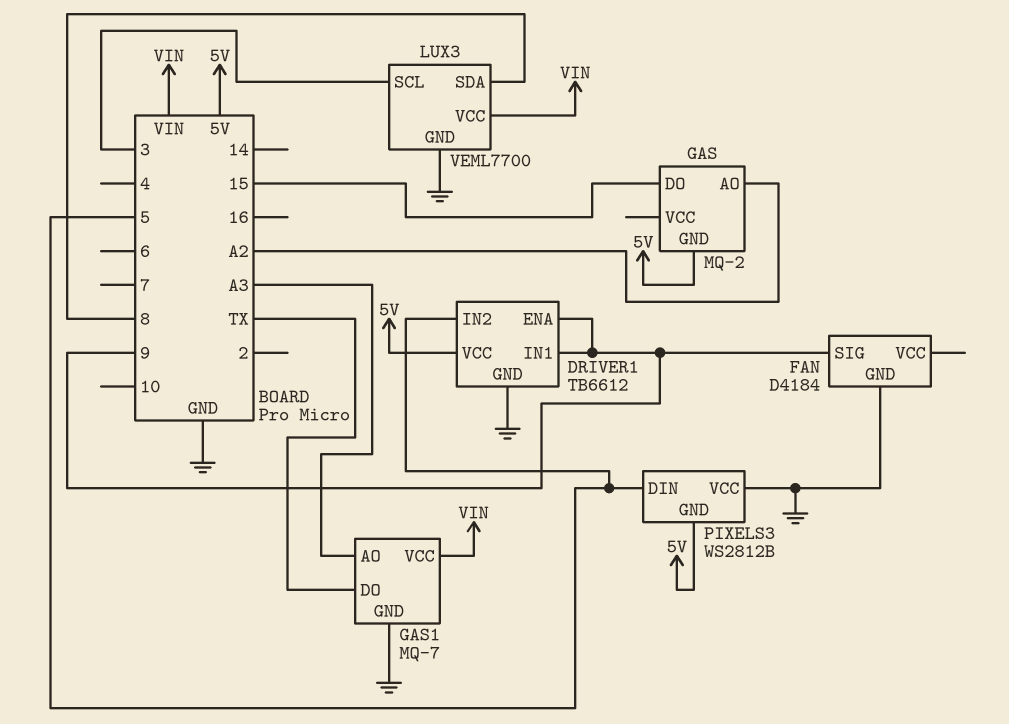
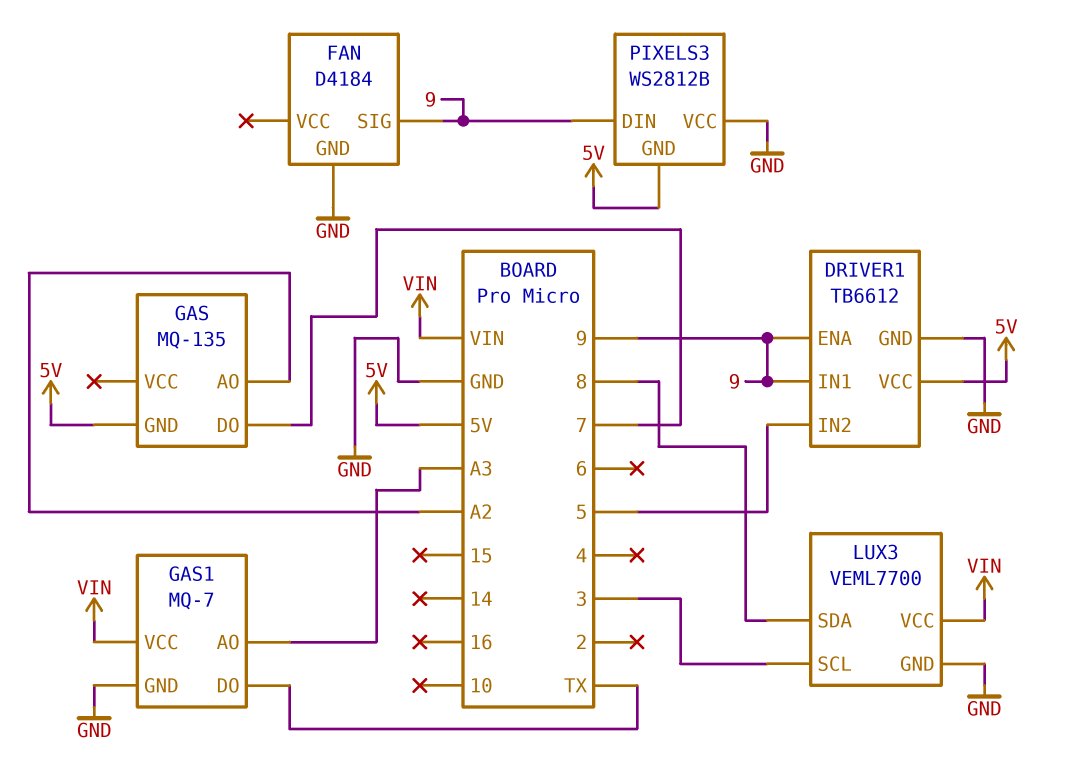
GAS: MQ-2 -> MQ-135
GAS pin DO: 15 -> 7
PIXELS3 pin DIN: 5 -> 9

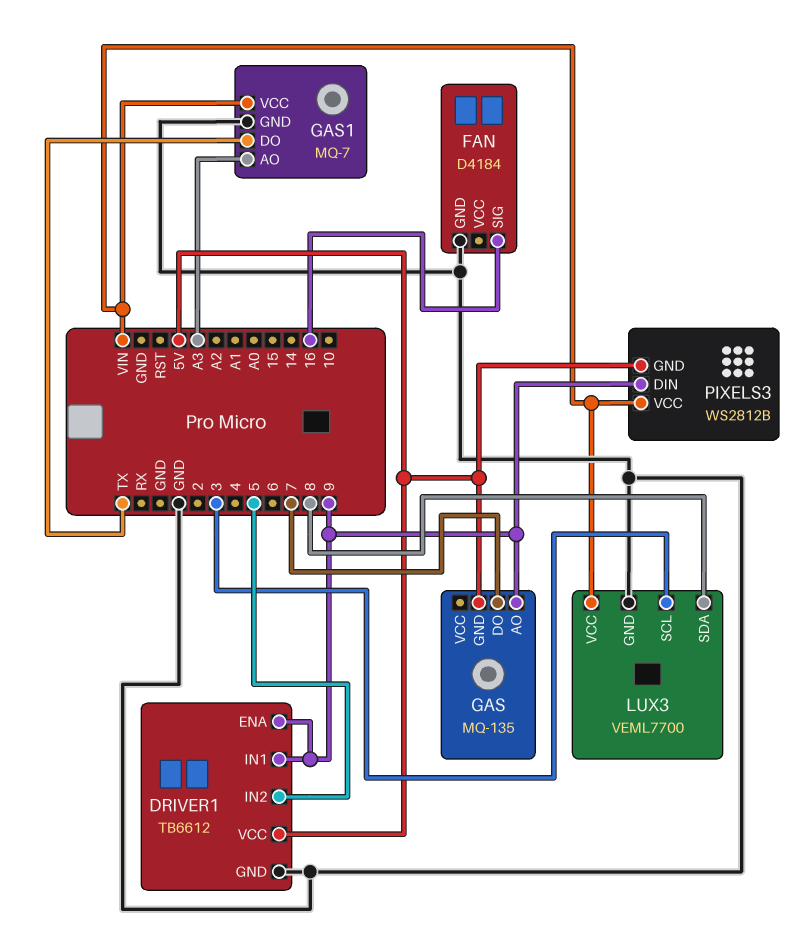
FAN pin SIG: 9 -> 16
GAS pin AO: A2 -> 9
PIXELS3 pin VCC: GND -> VIN

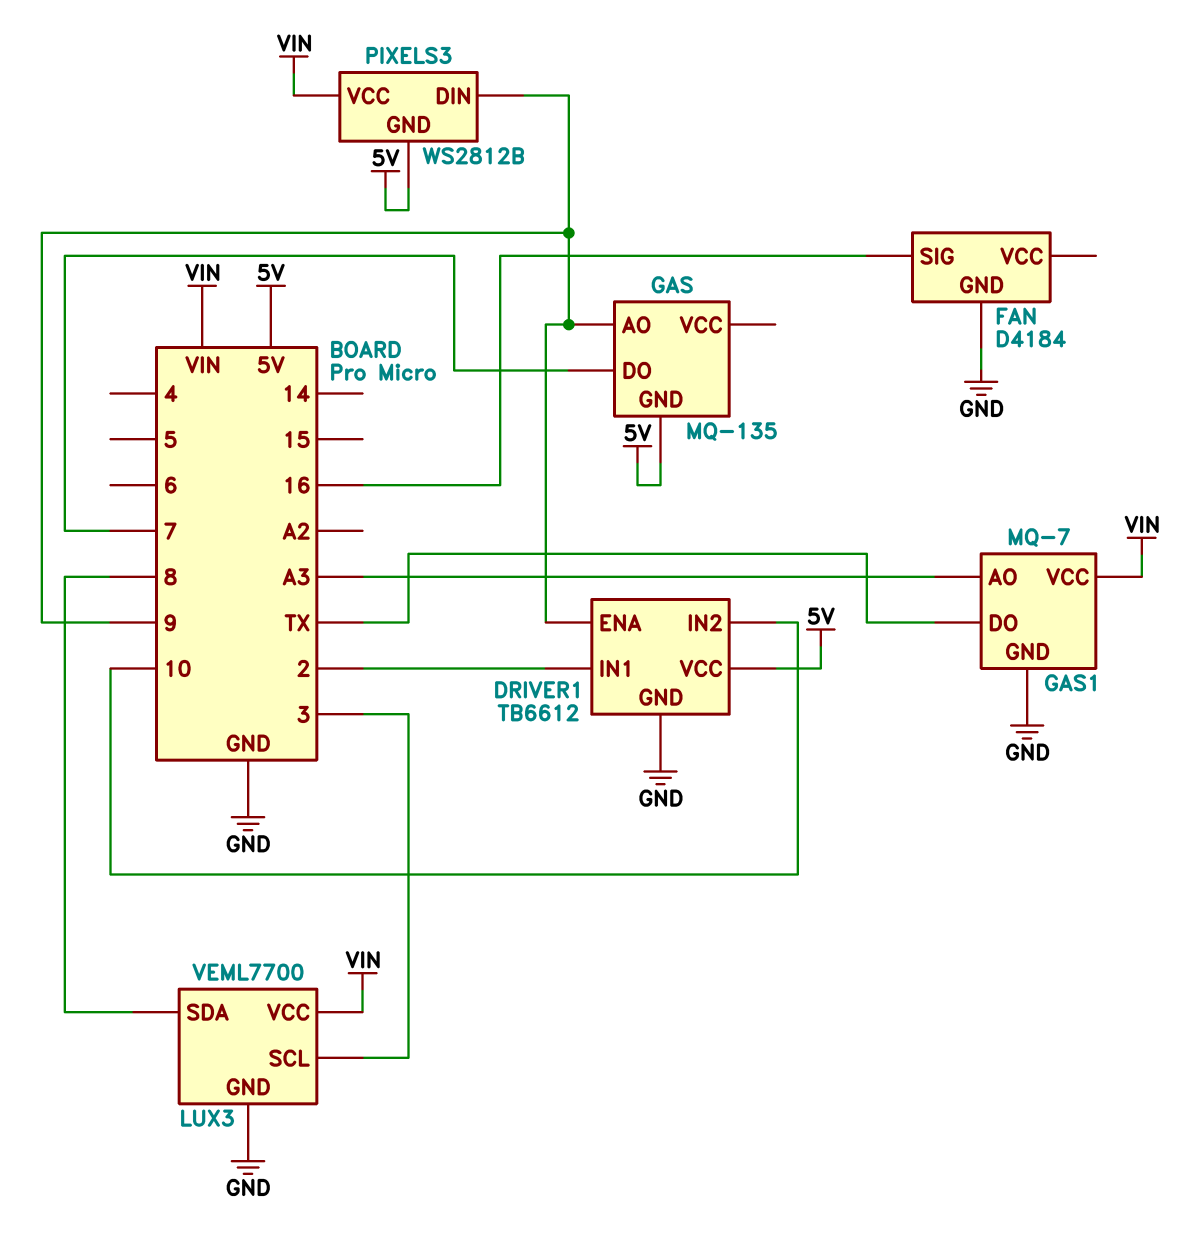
DRIVER1 pin IN1: 9 -> 2
DRIVER1 pin IN2: 5 -> 10

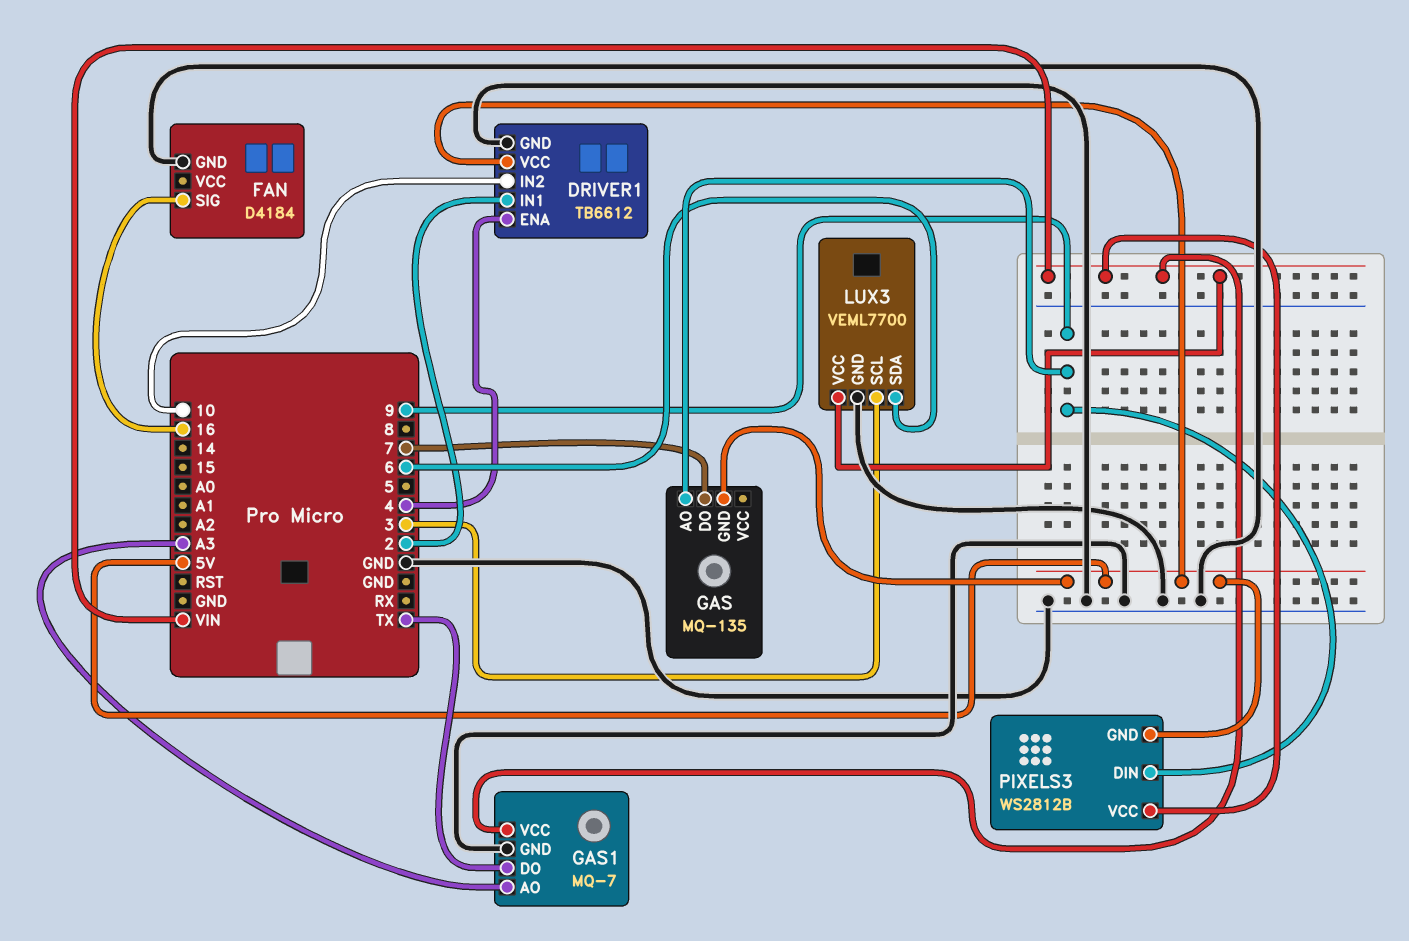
DRIVER1 pin ENA: 9 -> 4
LUX3 pin SDA: 8 -> 6

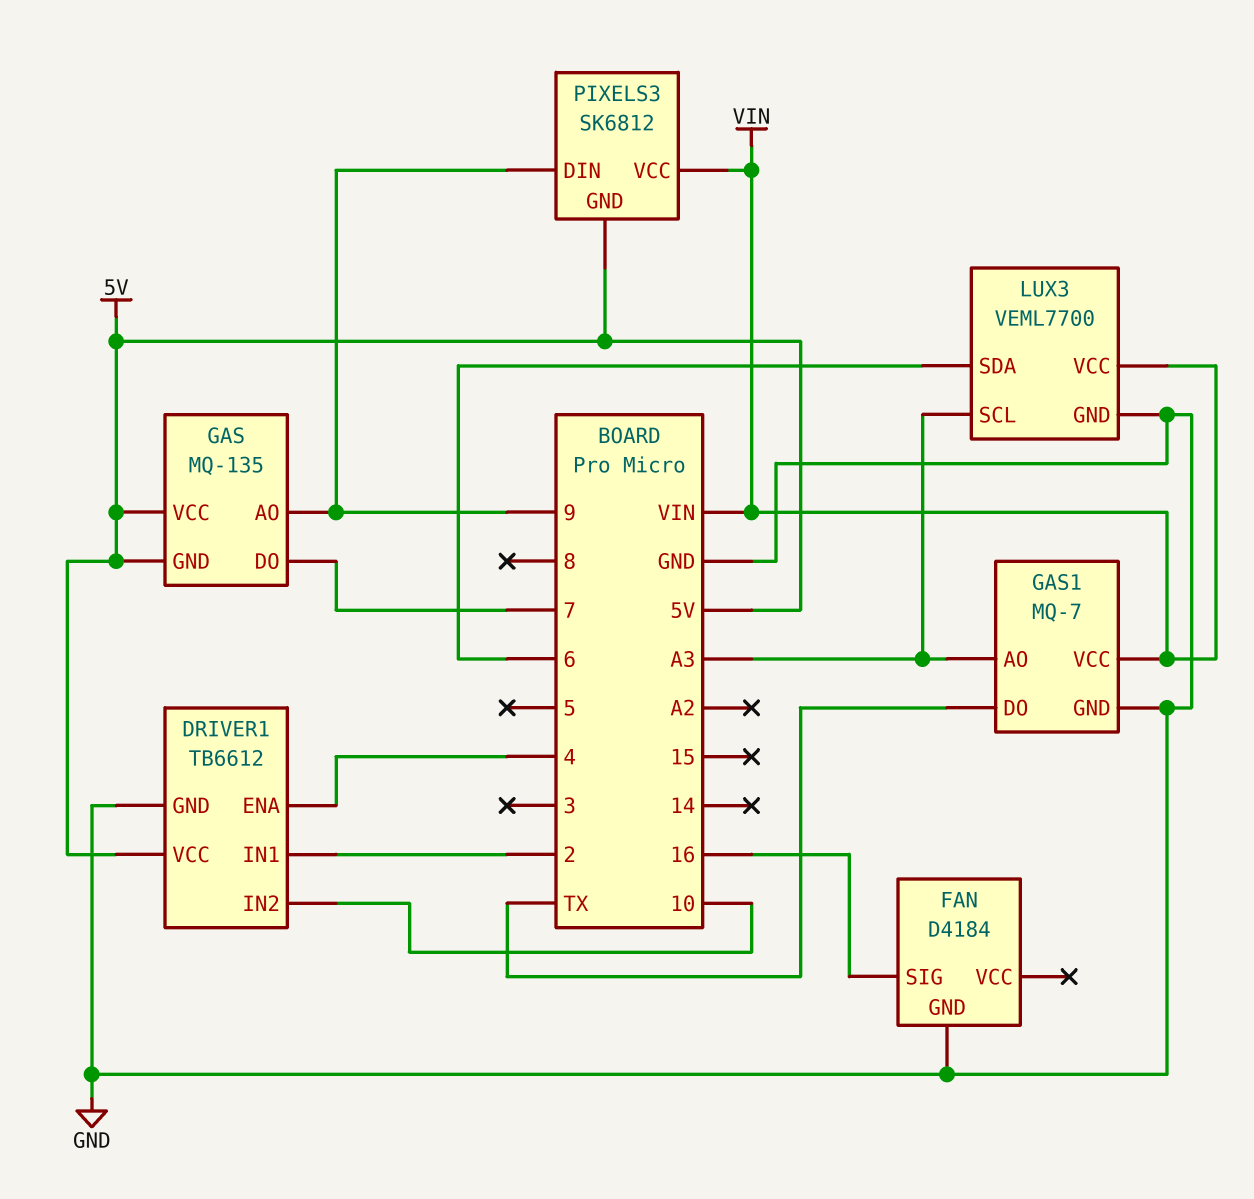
GAS pin VCC: none -> 5V
LUX3 pin SCL: 3 -> A3
PIXELS3: WS2812B -> SK6812

